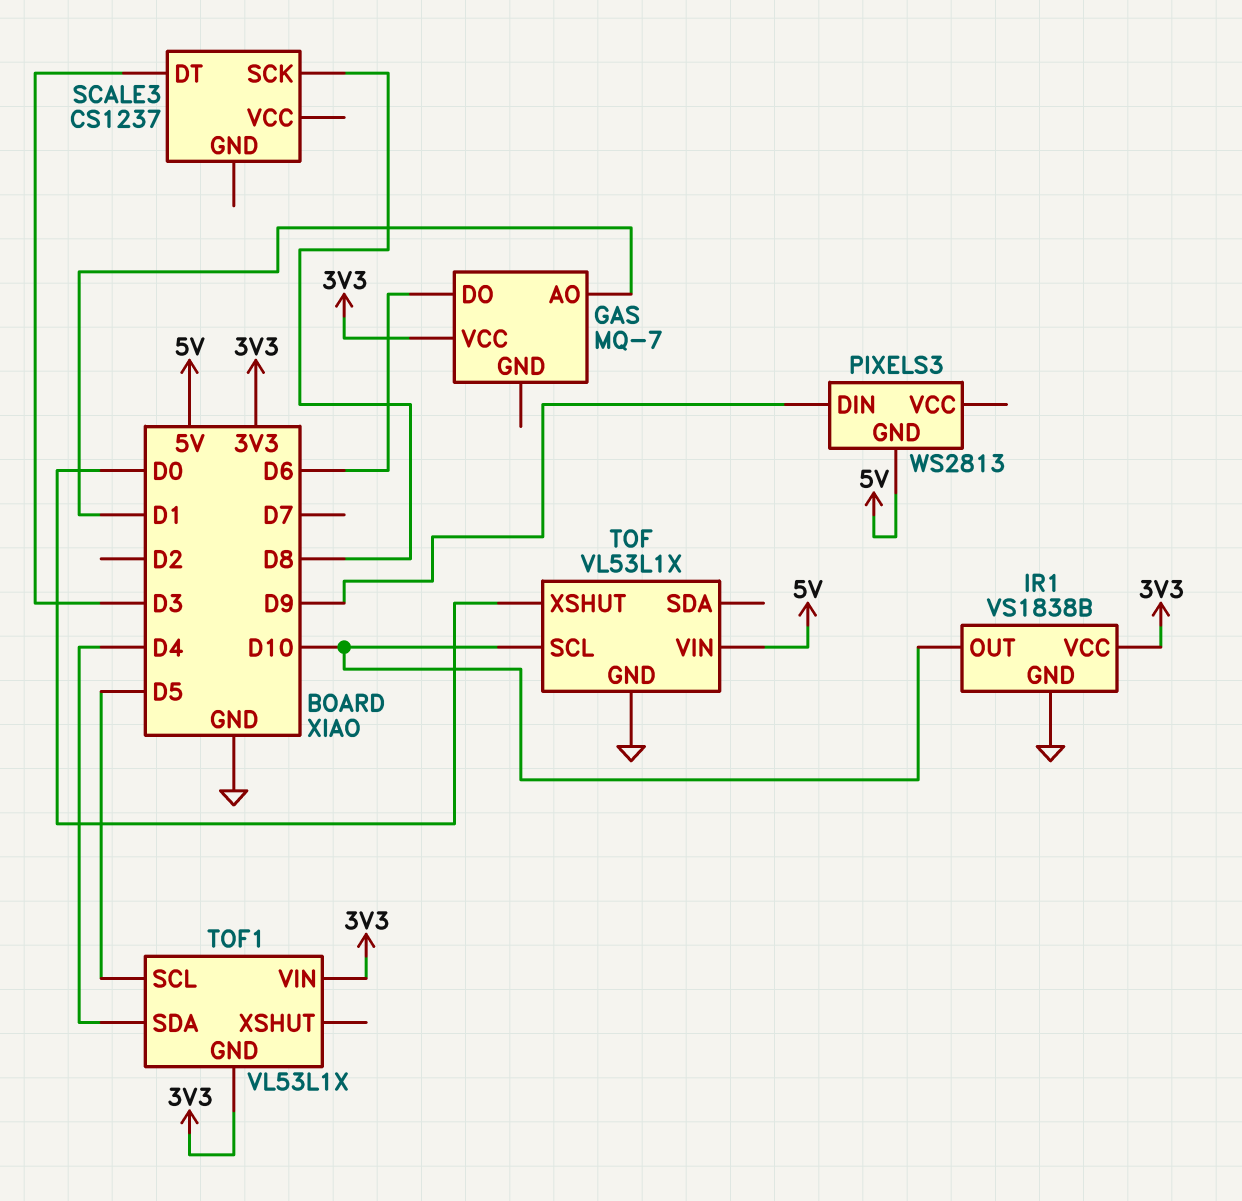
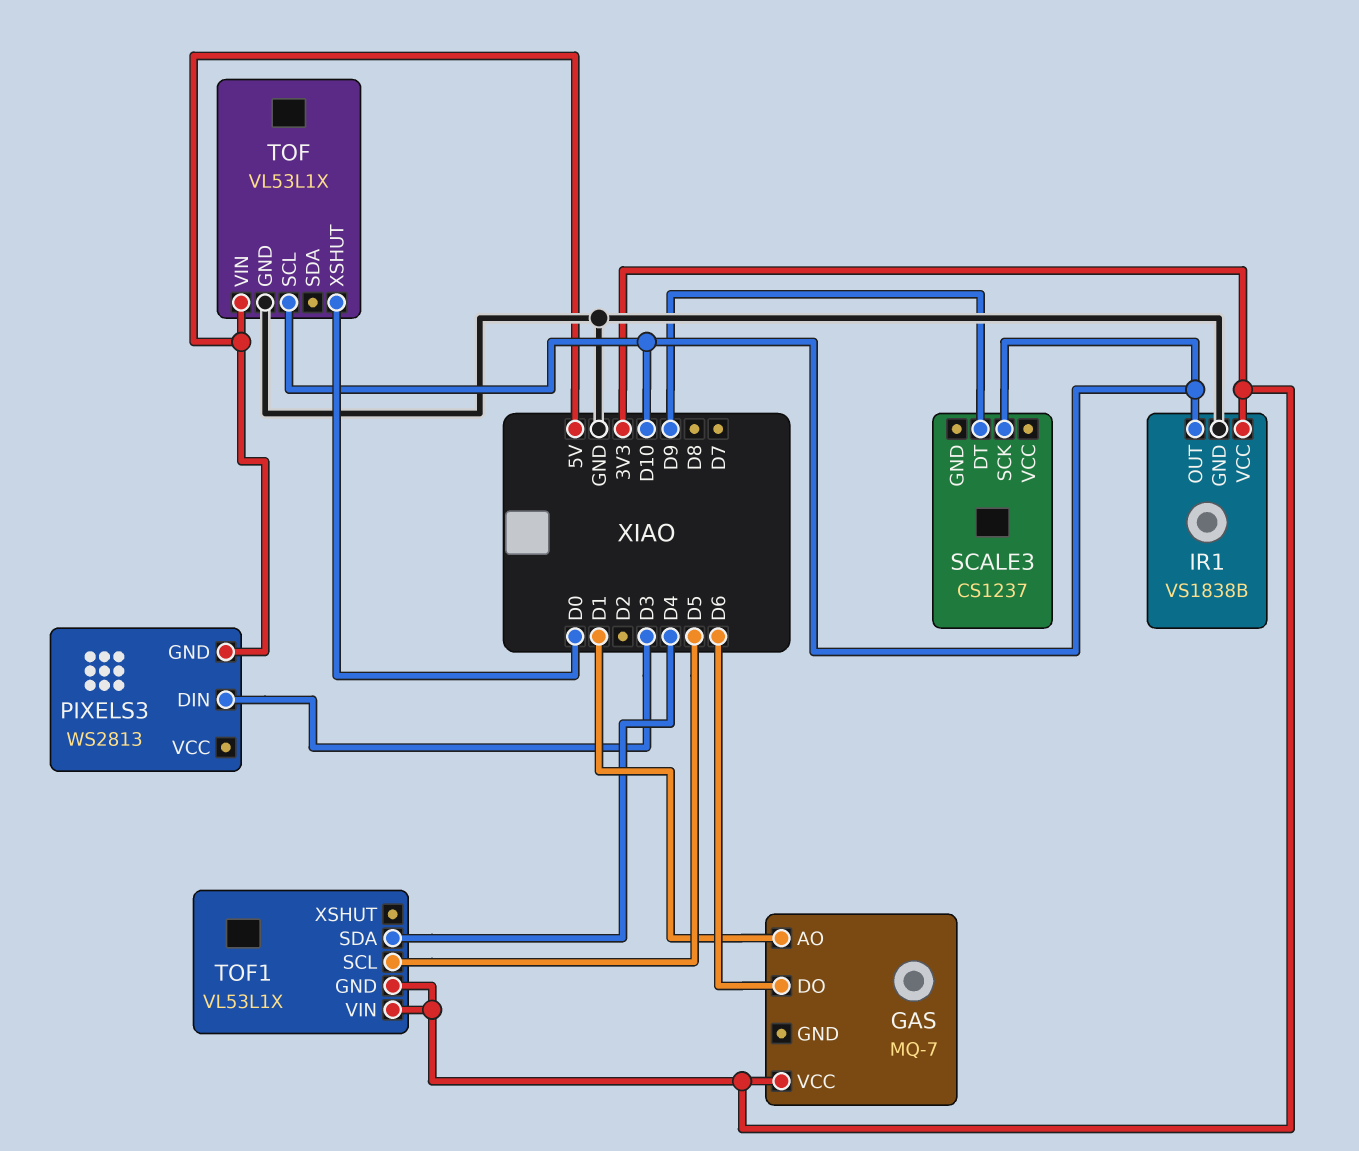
PIXELS3 pin DIN: D9 -> D3
SCALE3 pin DT: D3 -> D9
SCALE3 pin SCK: D8 -> D10

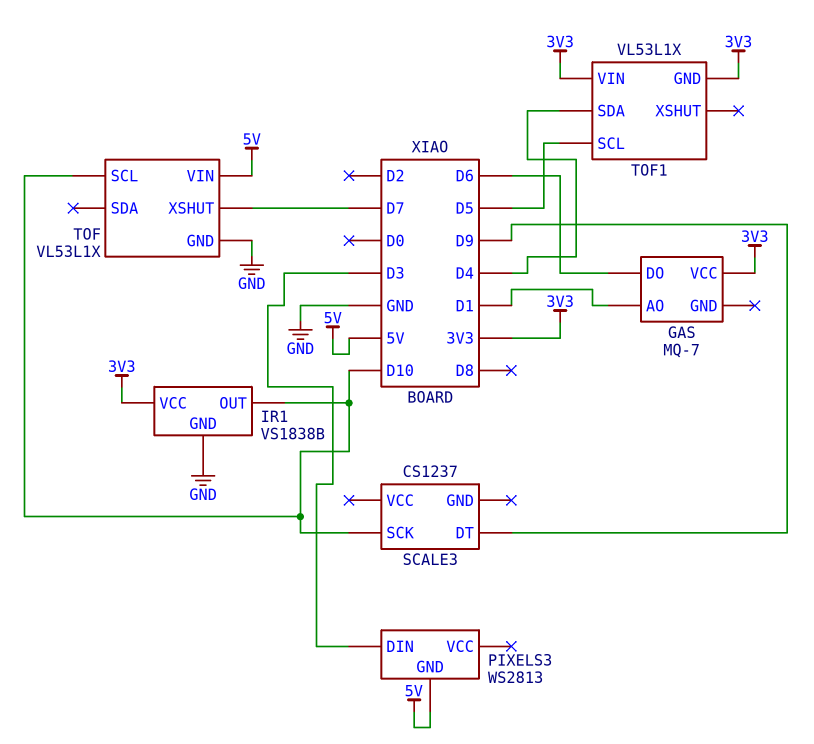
TOF pin XSHUT: D0 -> D7

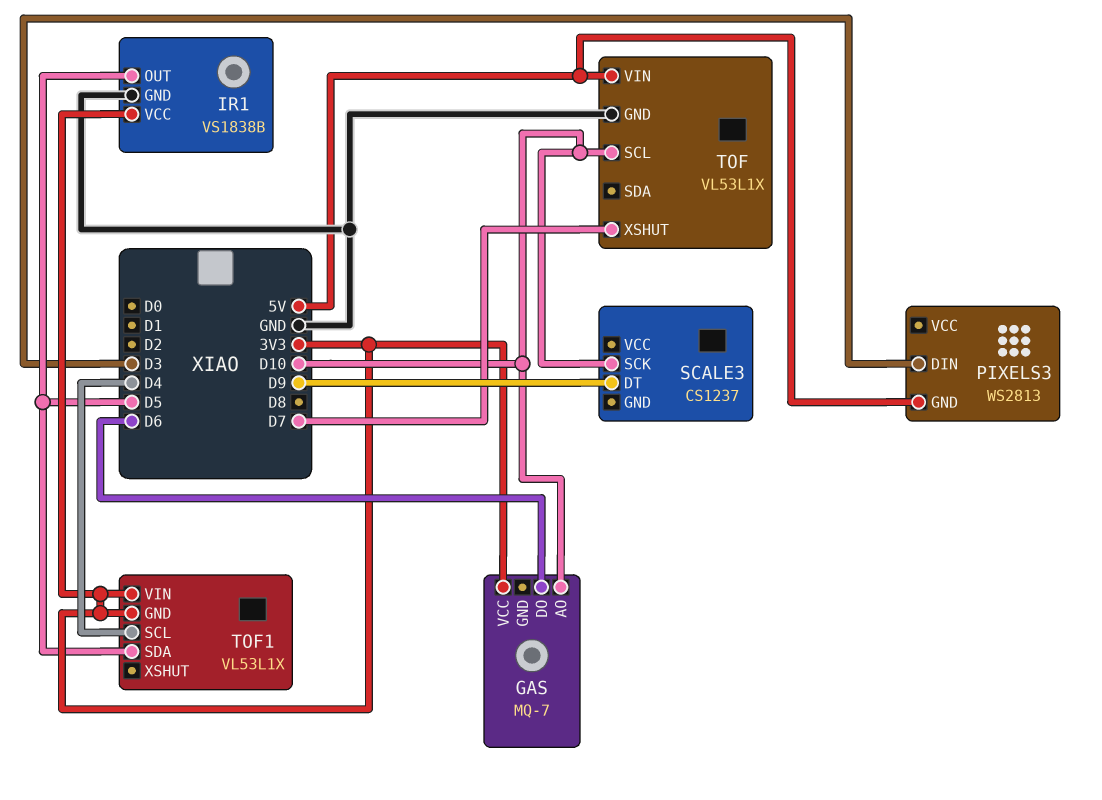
GAS pin AO: D1 -> D10
IR1 pin OUT: D10 -> D5
TOF1 pin SCL: D5 -> D4
TOF1 pin SDA: D4 -> D5

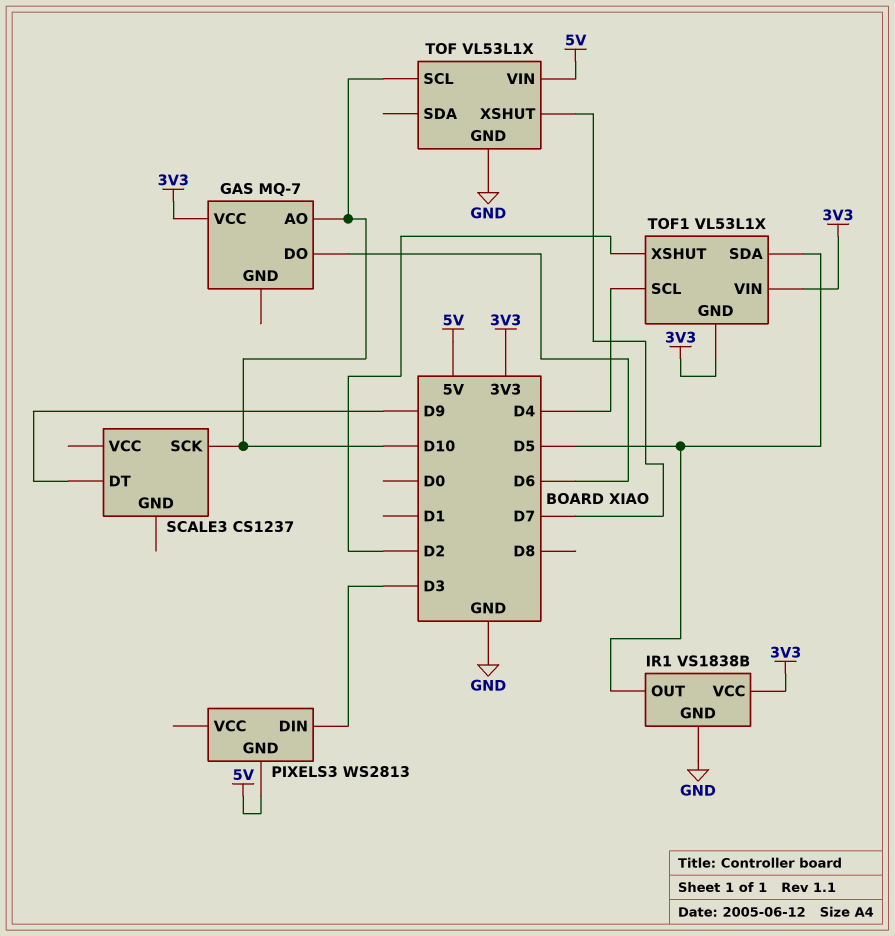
TOF1 pin XSHUT: none -> D2

